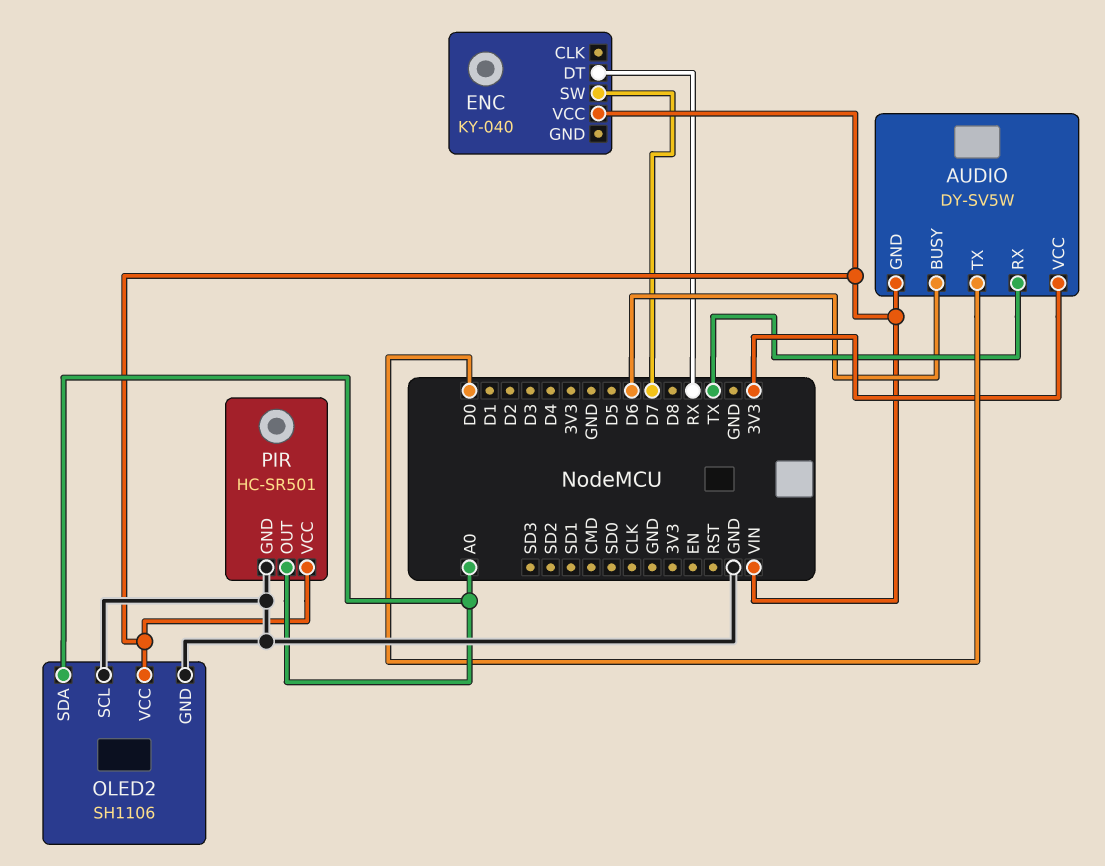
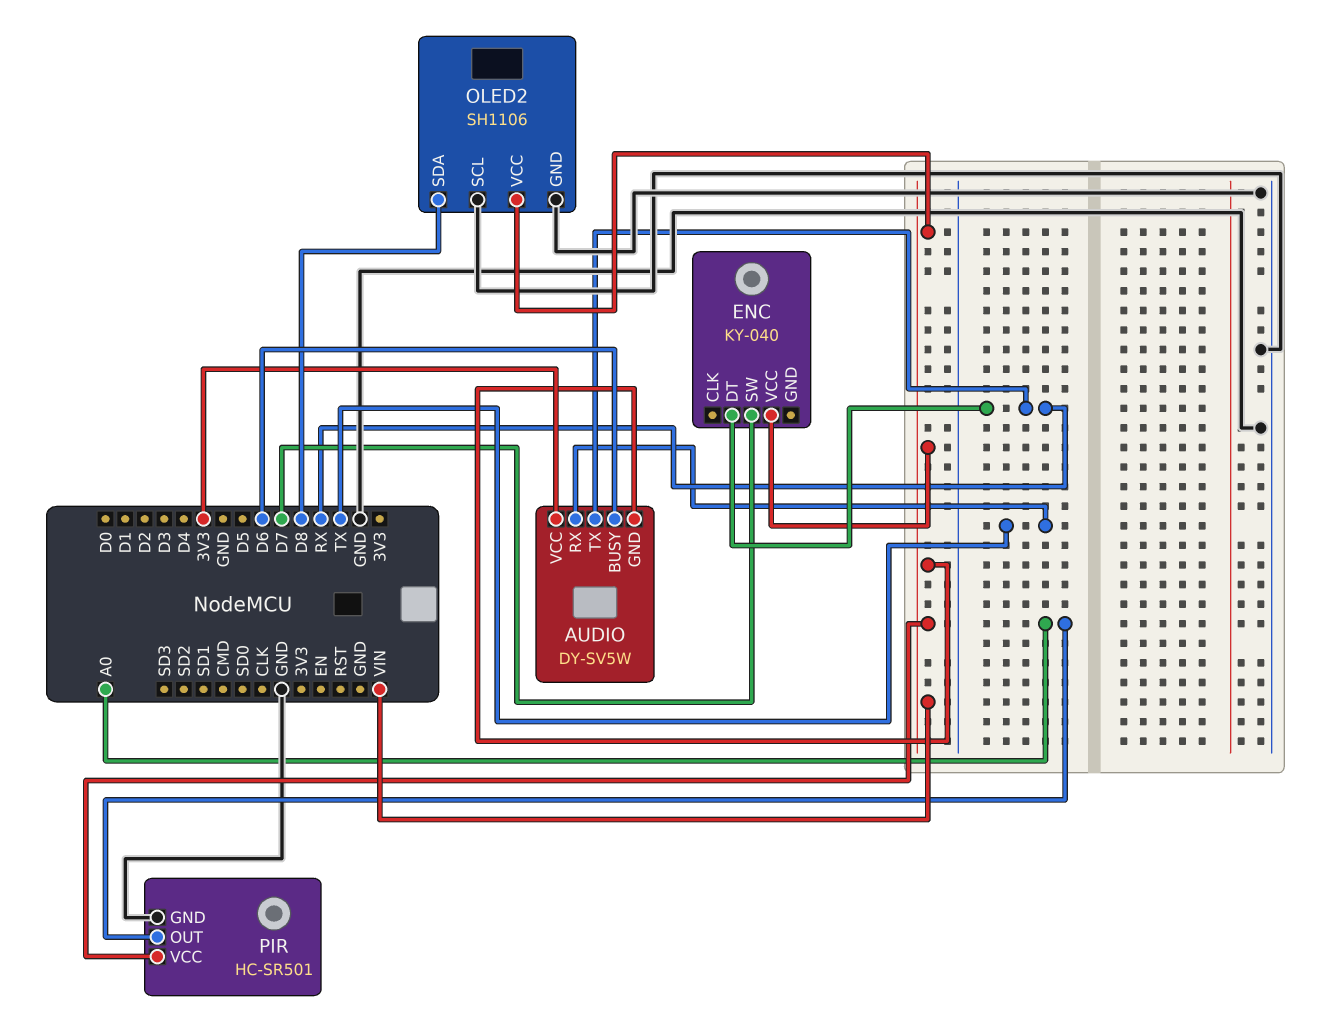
AUDIO pin TX: D0 -> RX
OLED2 pin SDA: A0 -> D8

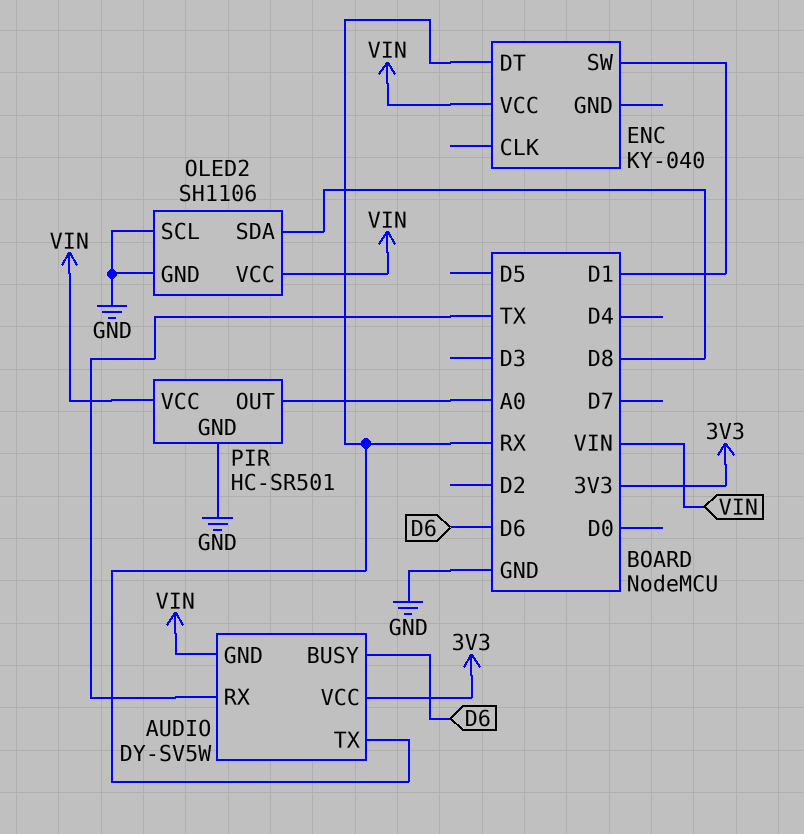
ENC pin SW: D7 -> D1

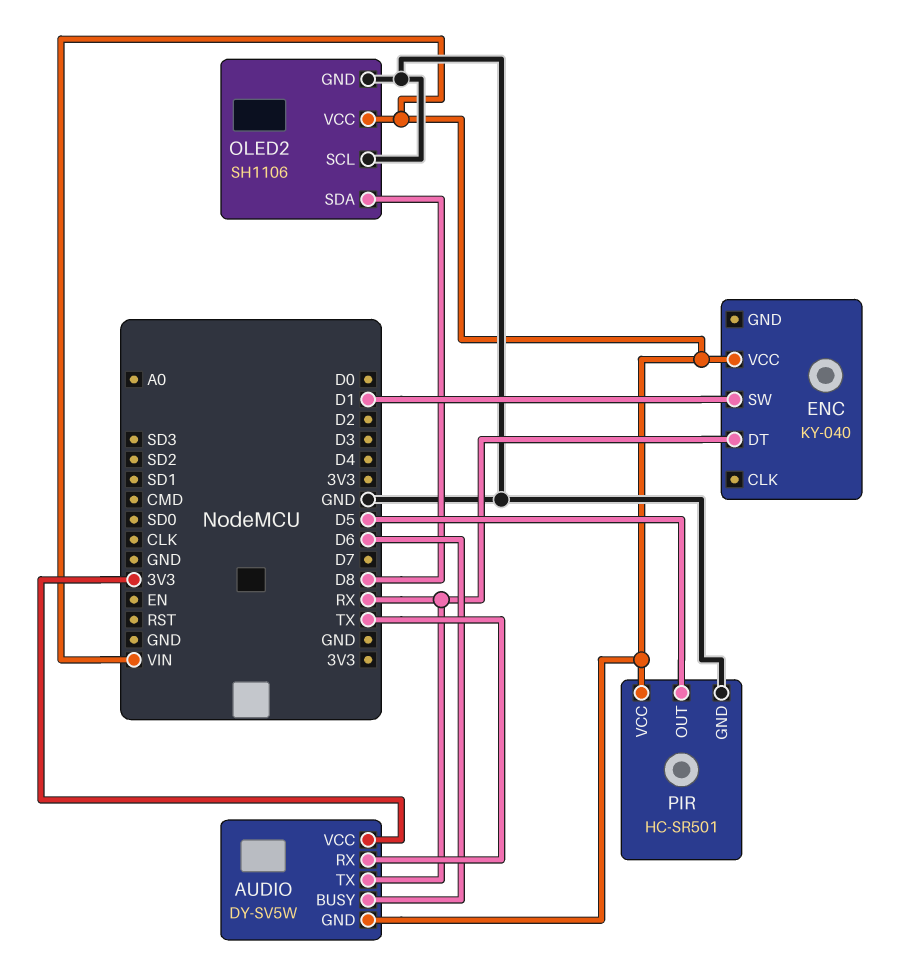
PIR pin OUT: A0 -> D5

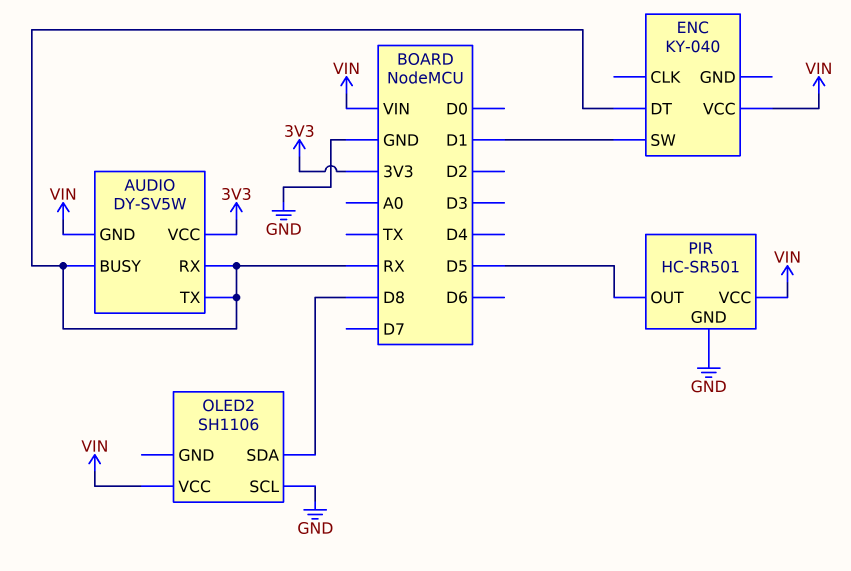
AUDIO pin BUSY: D6 -> RX
AUDIO pin RX: TX -> RX
OLED2 pin GND: GND -> none

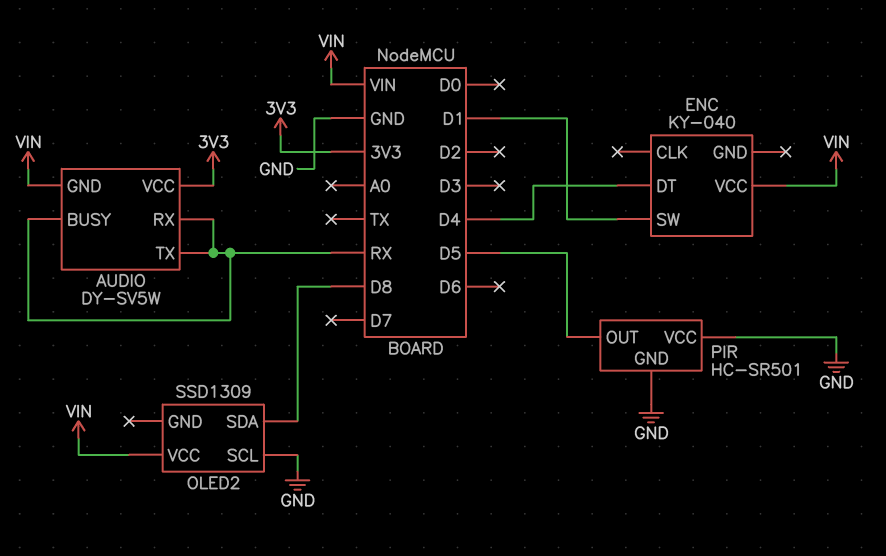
ENC pin DT: RX -> D4
OLED2: SH1106 -> SSD1309
PIR pin VCC: VIN -> GND

